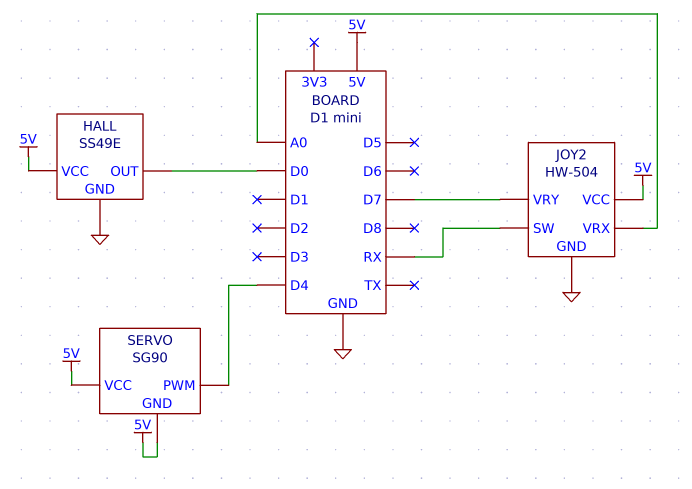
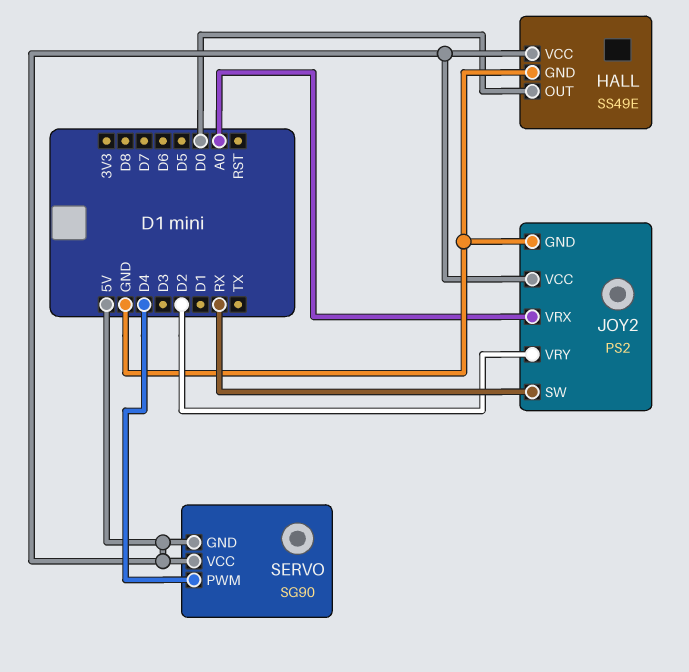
JOY2: HW-504 -> PS2
JOY2 pin VRY: D7 -> D2

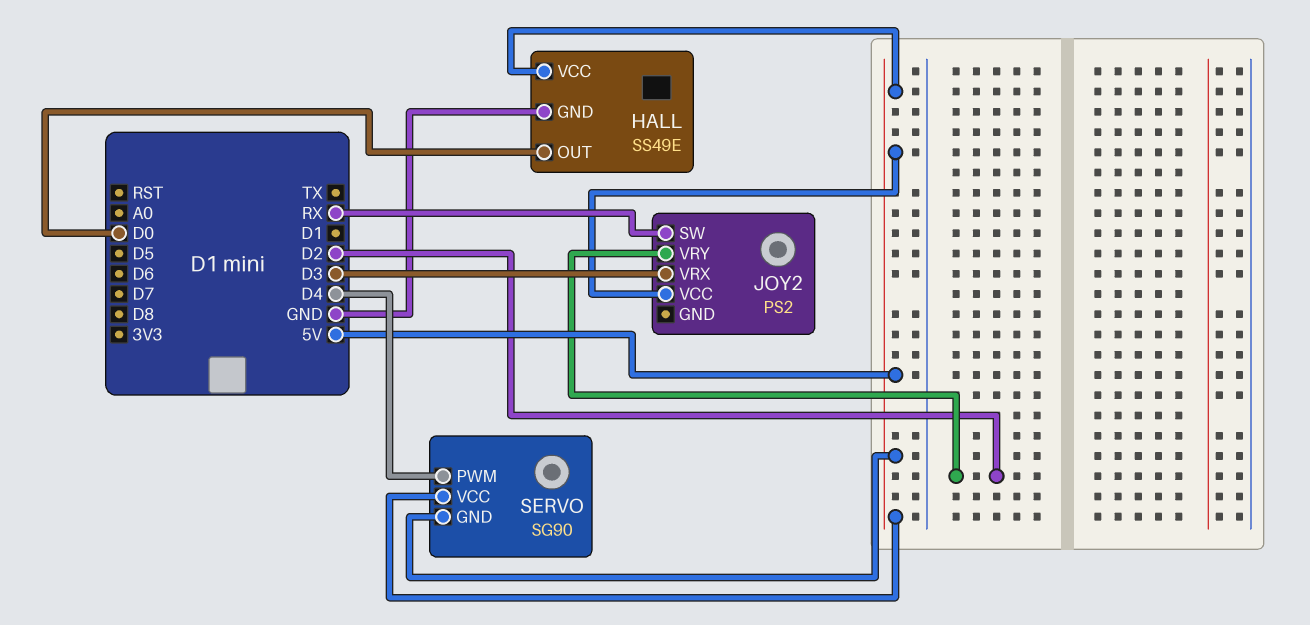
JOY2 pin GND: GND -> none
JOY2 pin VRX: A0 -> D3

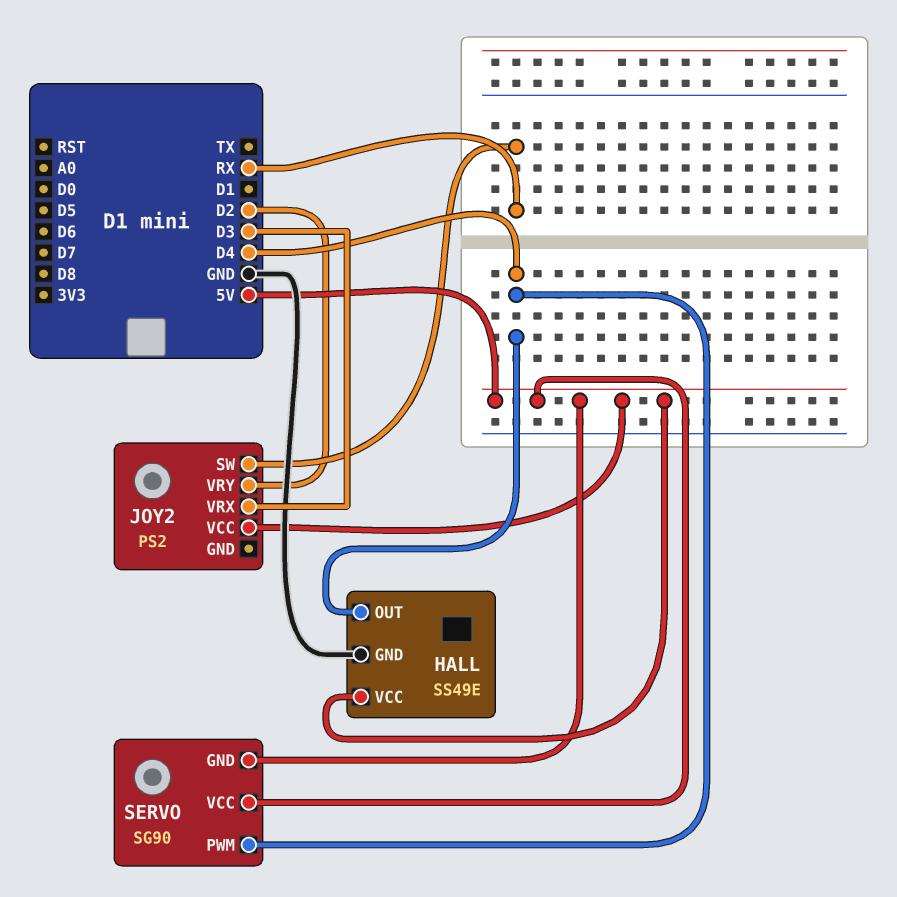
HALL pin OUT: D0 -> D4

